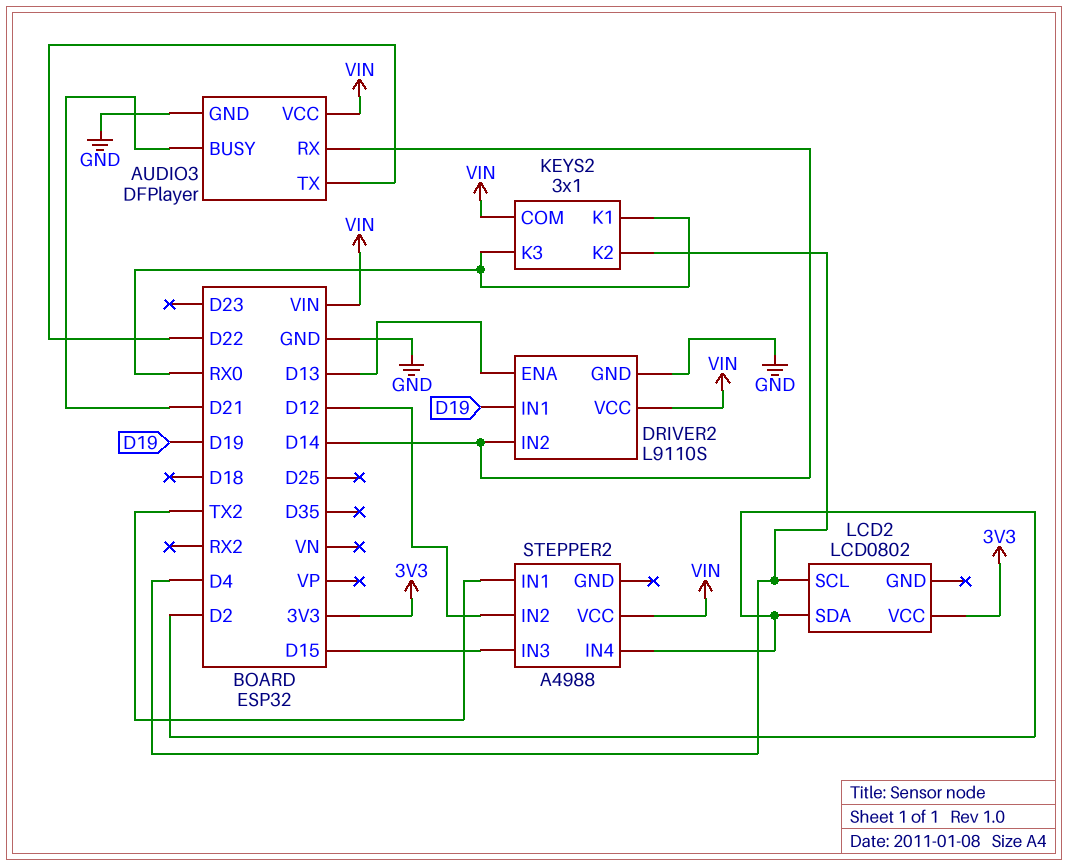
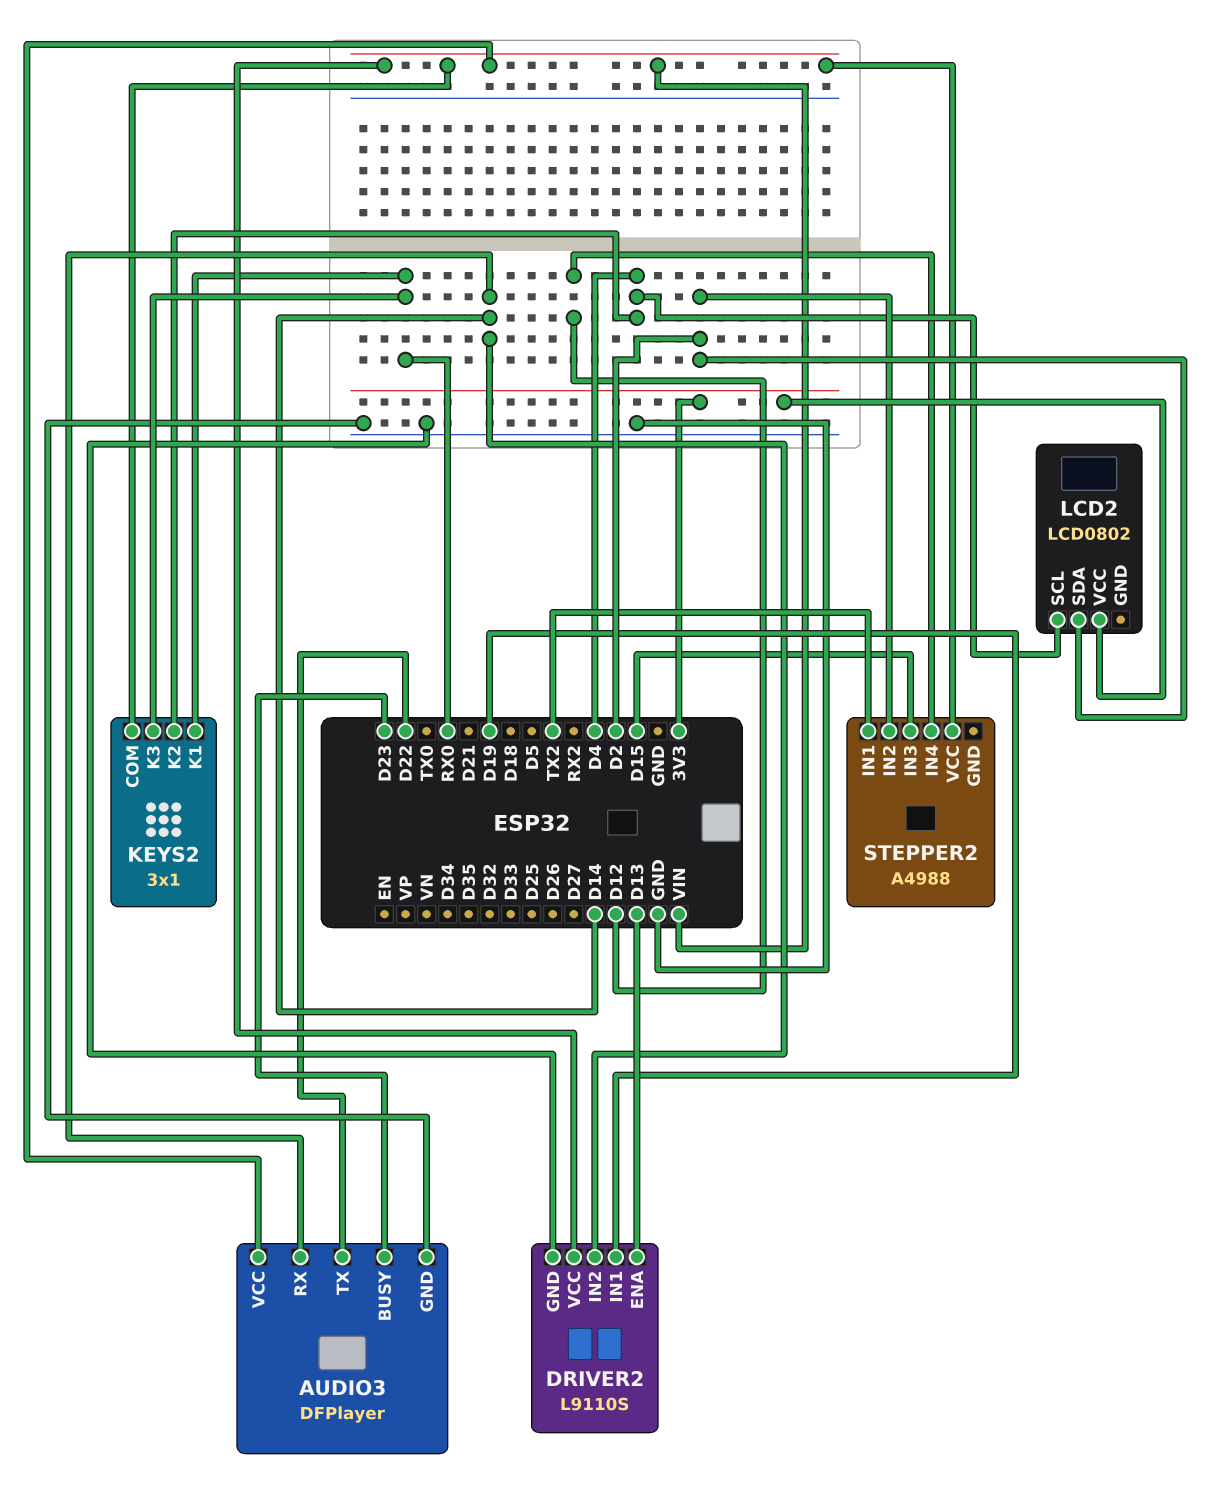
AUDIO3 pin BUSY: D21 -> D23
STEPPER2 pin IN2: D12 -> D2
STEPPER2 pin IN4: D2 -> D12

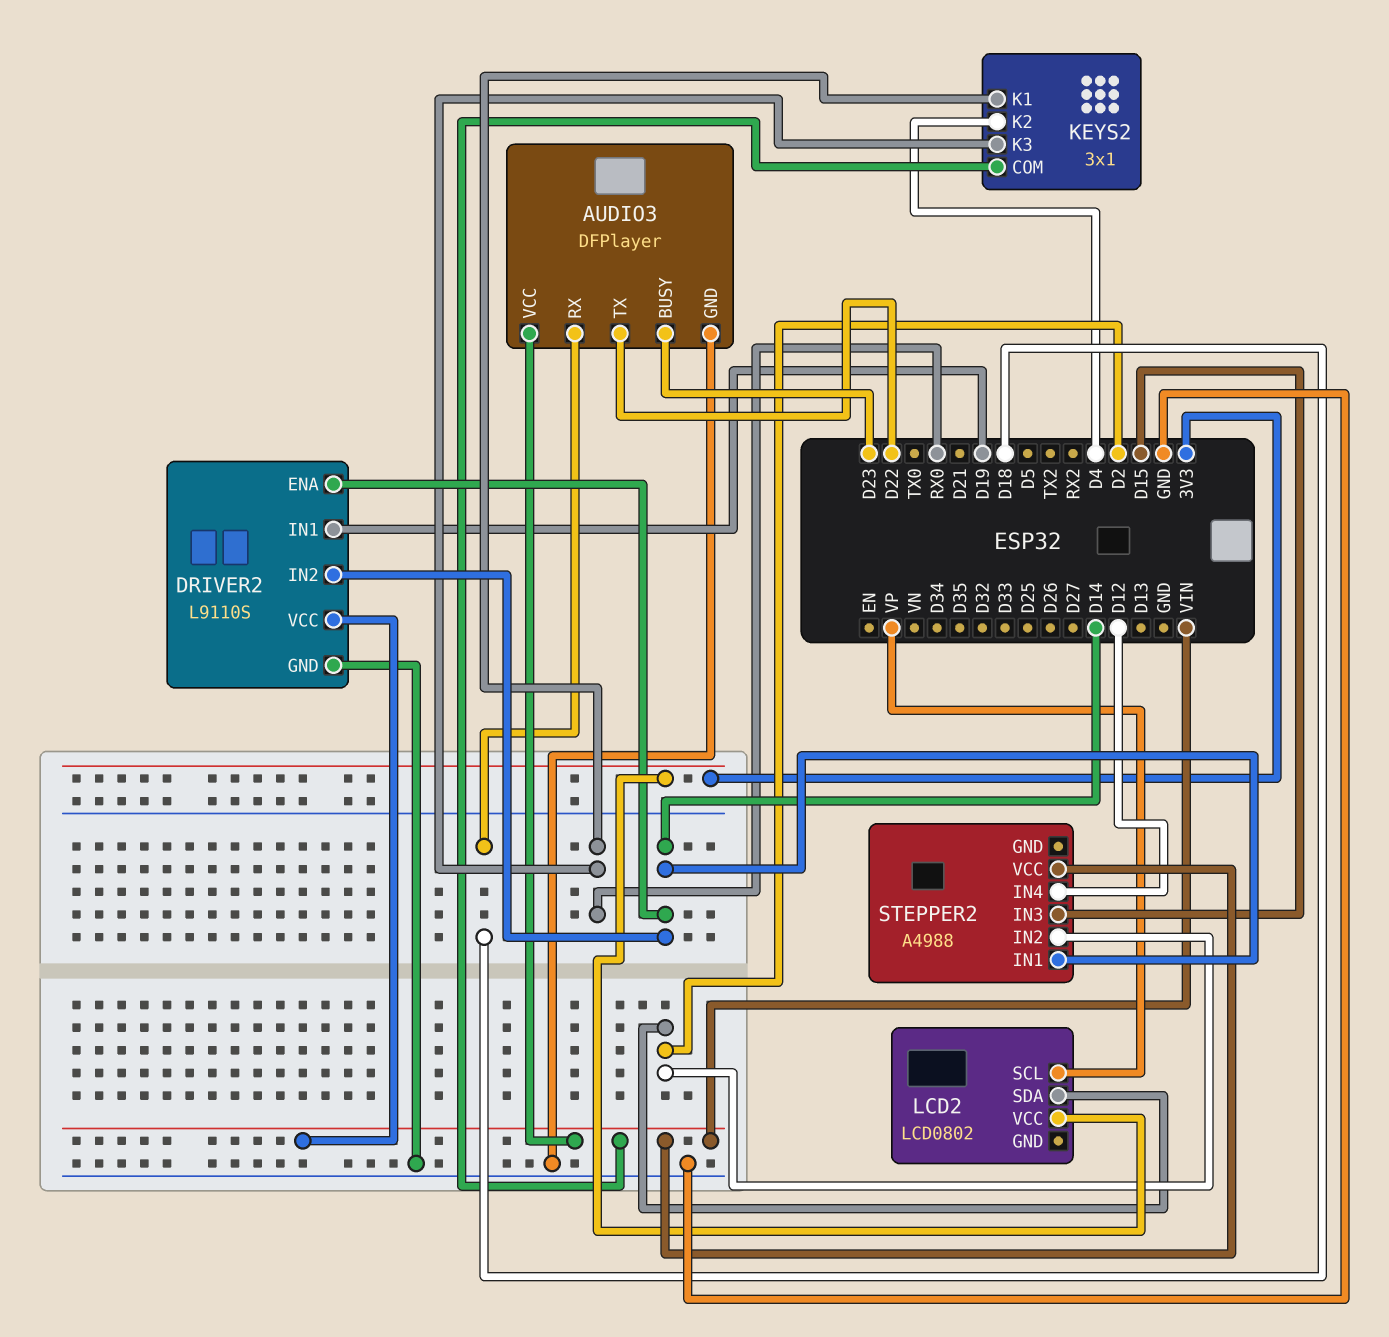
AUDIO3 pin RX: D14 -> D18
DRIVER2 pin ENA: D13 -> D14
LCD2 pin SCL: D4 -> VP
STEPPER2 pin IN1: TX2 -> D14

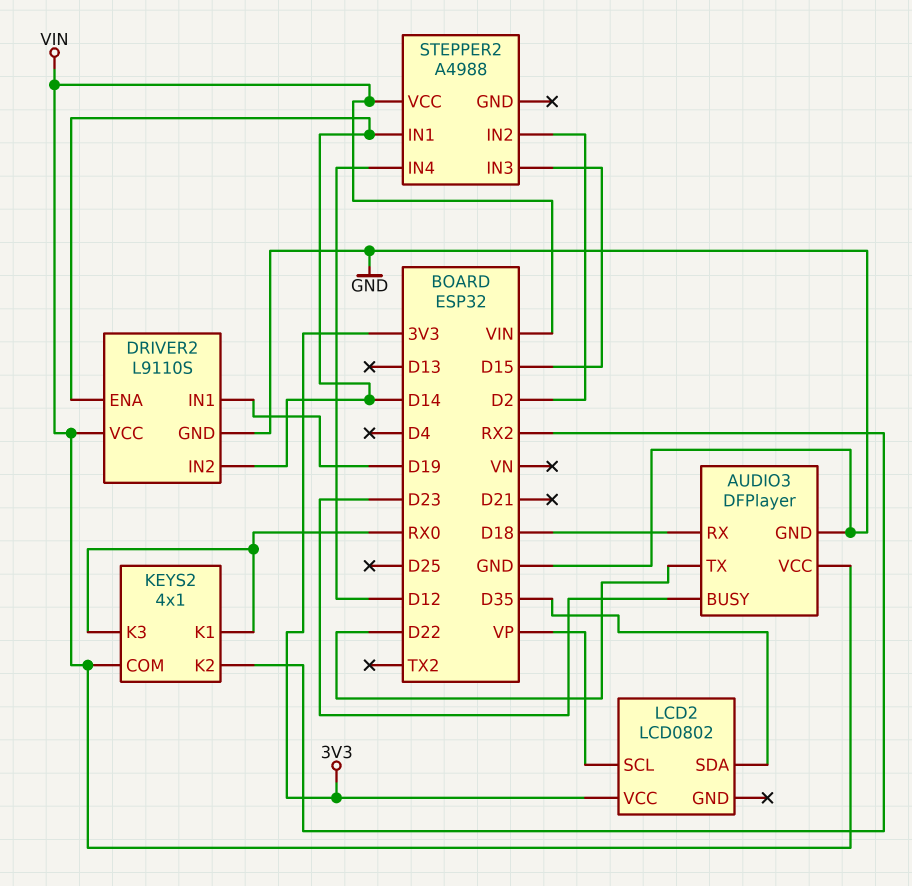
KEYS2: 3x1 -> 4x1
KEYS2 pin K2: D4 -> RX2
LCD2 pin SDA: D2 -> D35

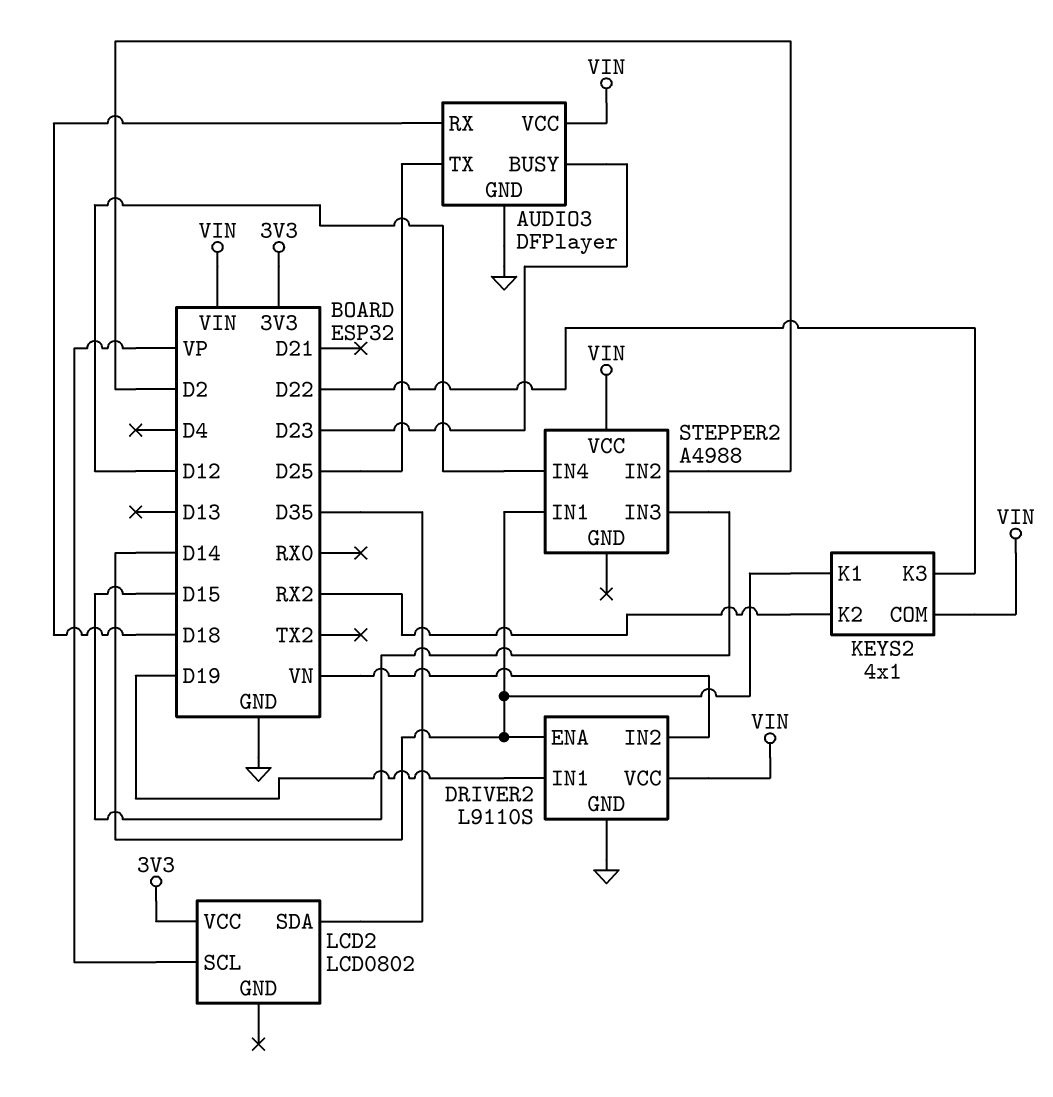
AUDIO3 pin TX: D22 -> D25
DRIVER2 pin IN2: D14 -> VN
KEYS2 pin K1: RX0 -> D14
KEYS2 pin K3: RX0 -> D22

